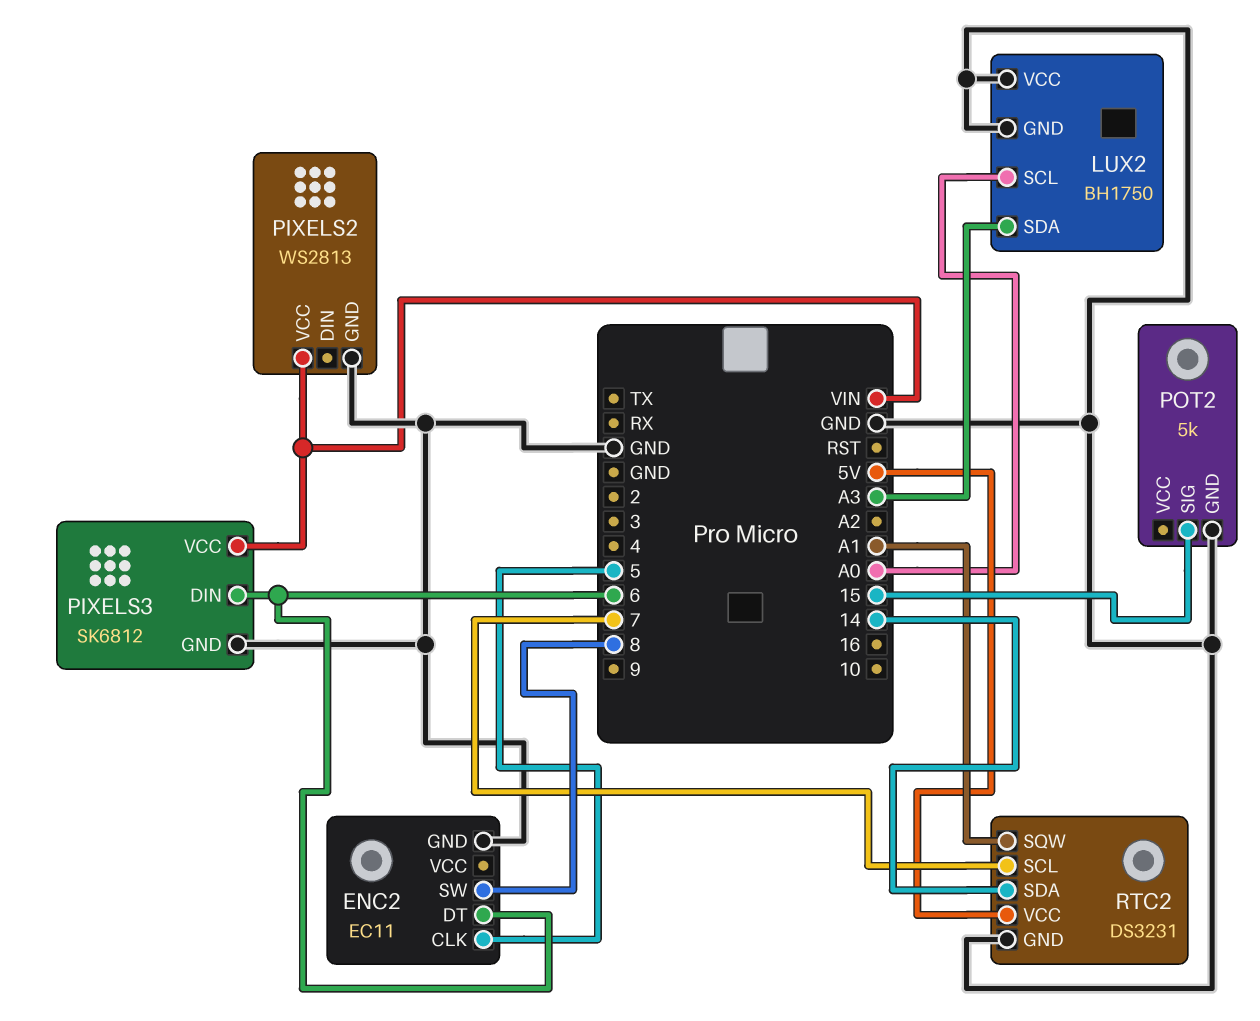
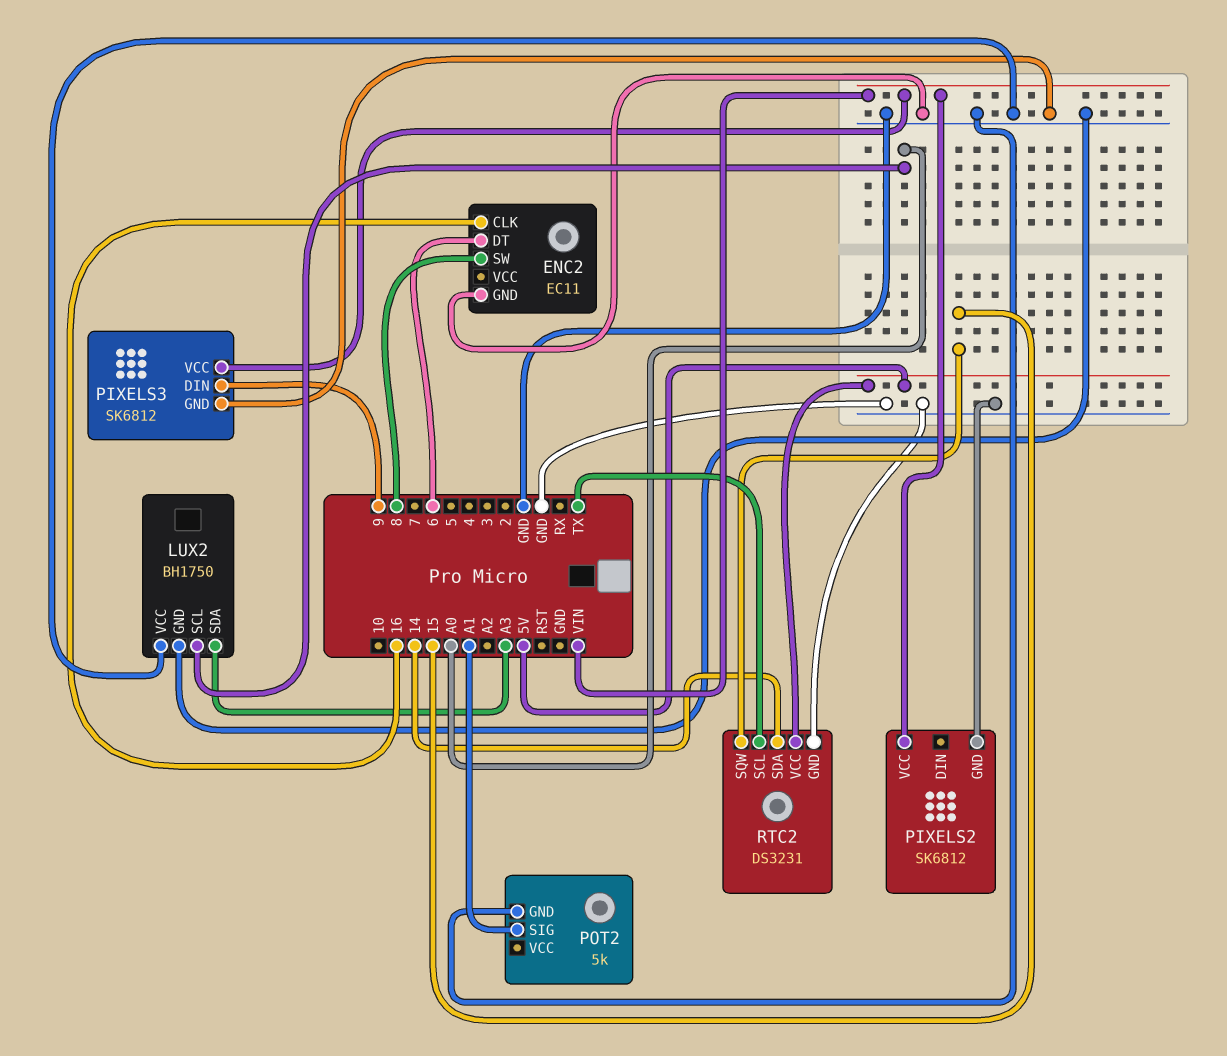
ENC2 pin CLK: 5 -> 16
PIXELS2: WS2813 -> SK6812
PIXELS3 pin DIN: 6 -> 9
POT2 pin SIG: 15 -> A1
RTC2 pin SCL: 7 -> TX
RTC2 pin SQW: A1 -> 15

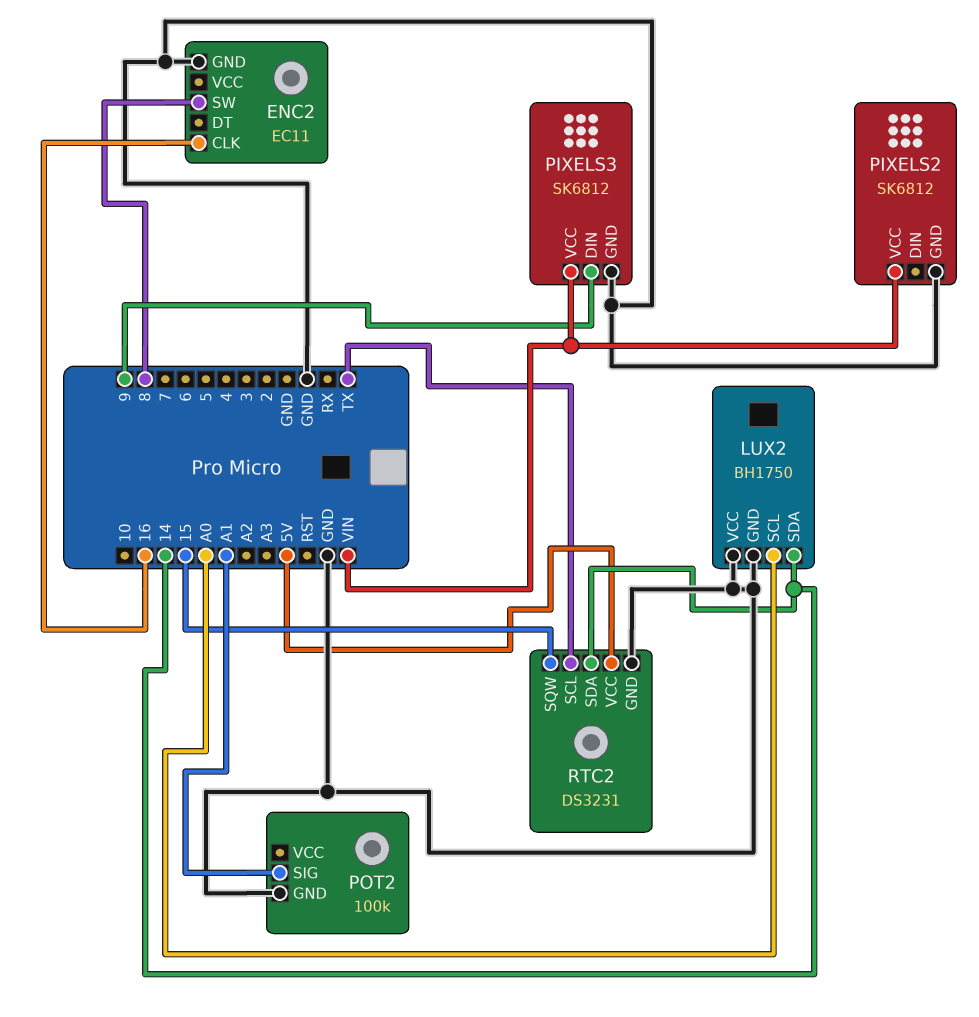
ENC2 pin DT: 6 -> none
LUX2 pin SDA: A3 -> 14
POT2: 5k -> 100k

